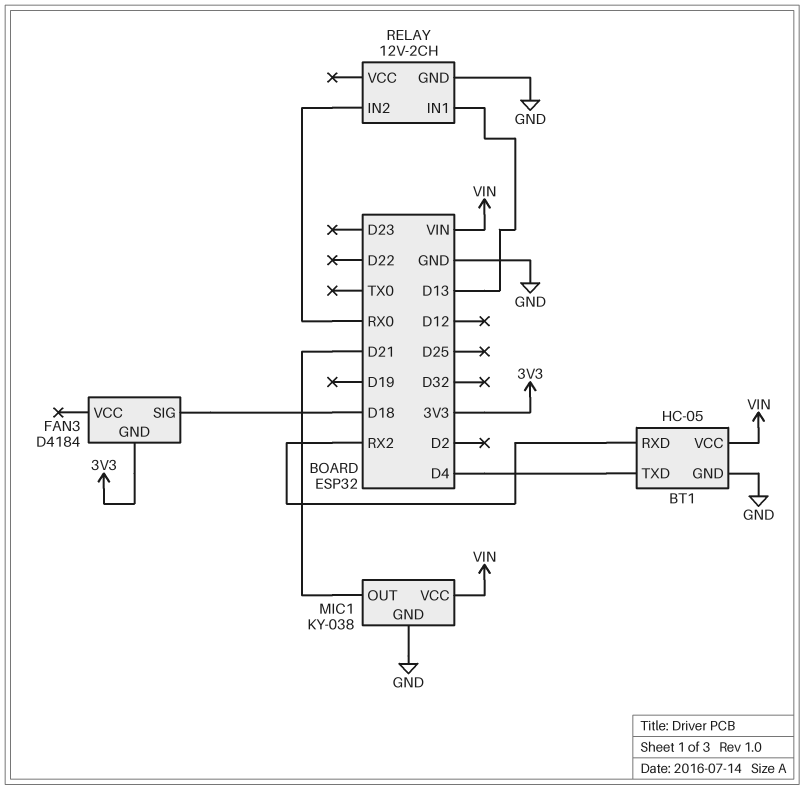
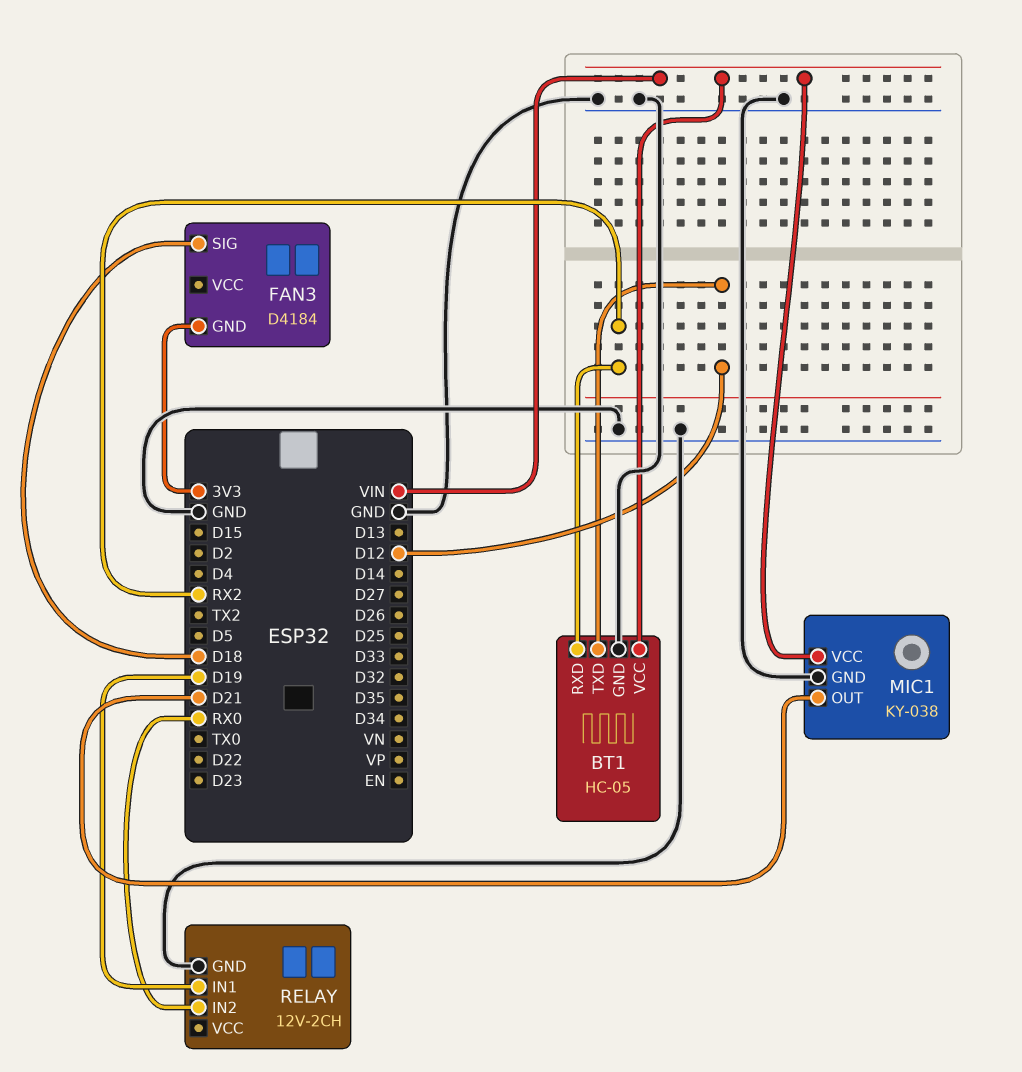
BT1 pin TXD: D4 -> D12
RELAY pin IN1: D13 -> D19

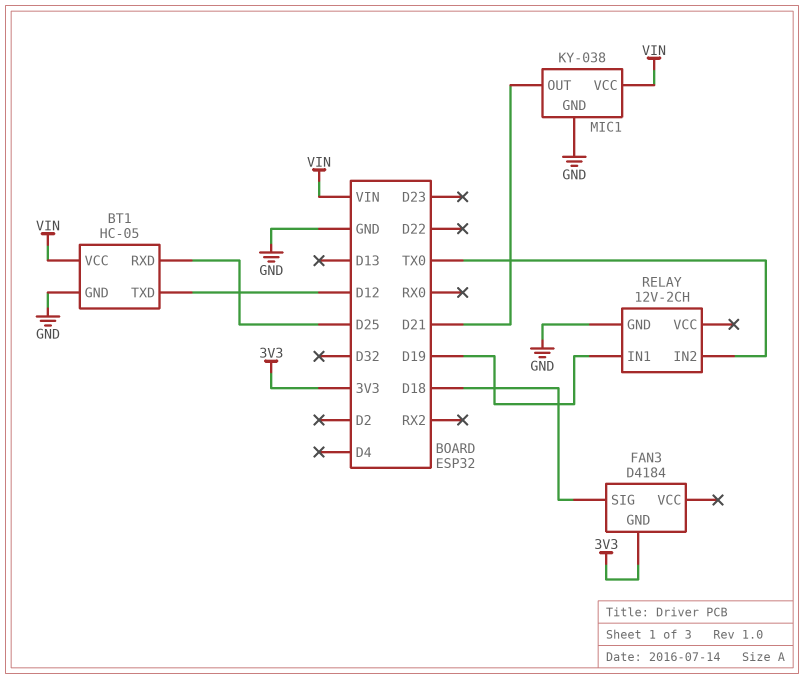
BT1 pin RXD: RX2 -> D25
RELAY pin IN2: RX0 -> TX0

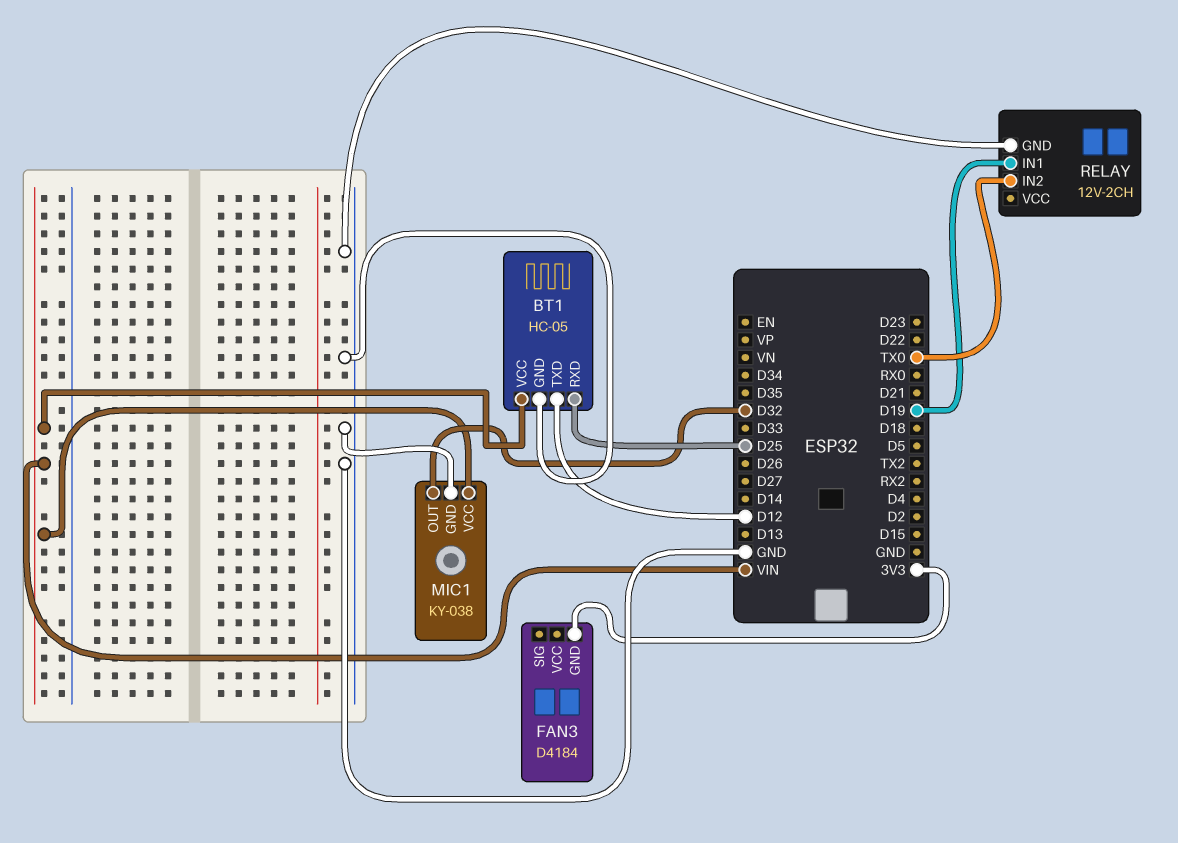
FAN3 pin SIG: D18 -> none
MIC1 pin OUT: D21 -> D32

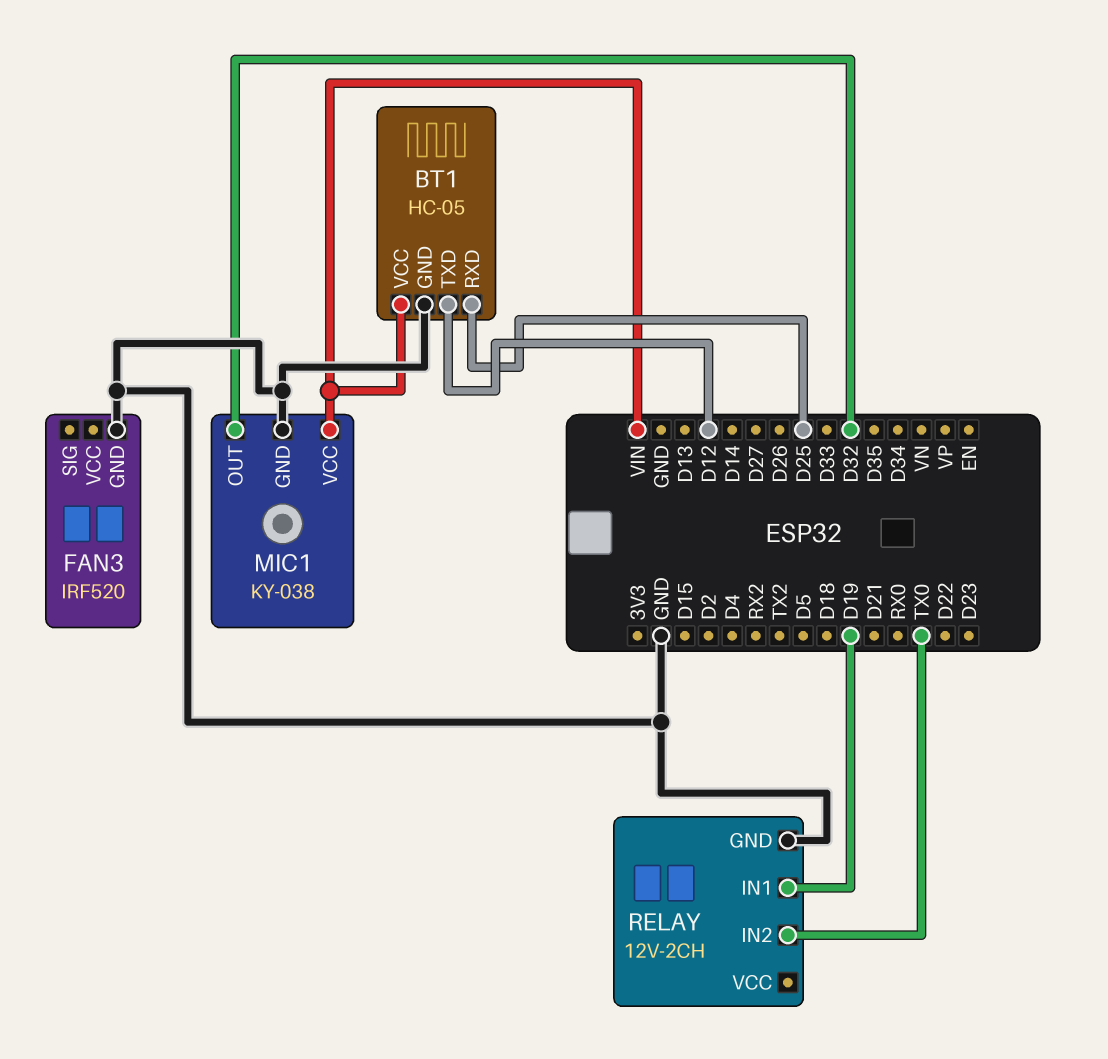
FAN3: D4184 -> IRF520
FAN3 pin GND: 3V3 -> GND

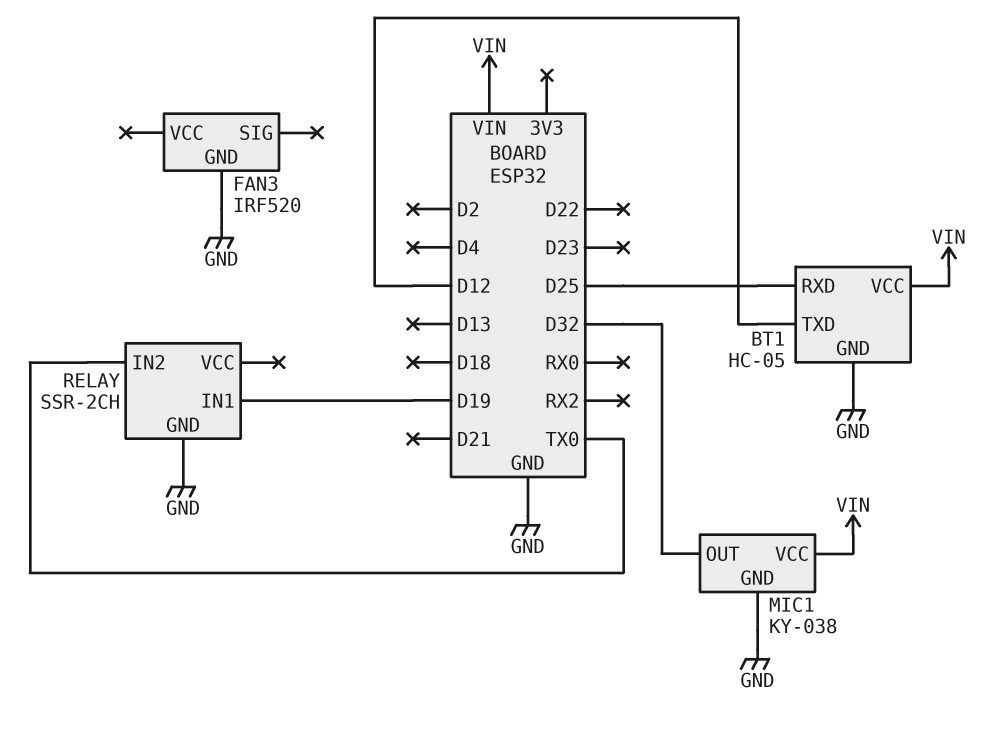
RELAY: 12V-2CH -> SSR-2CH

